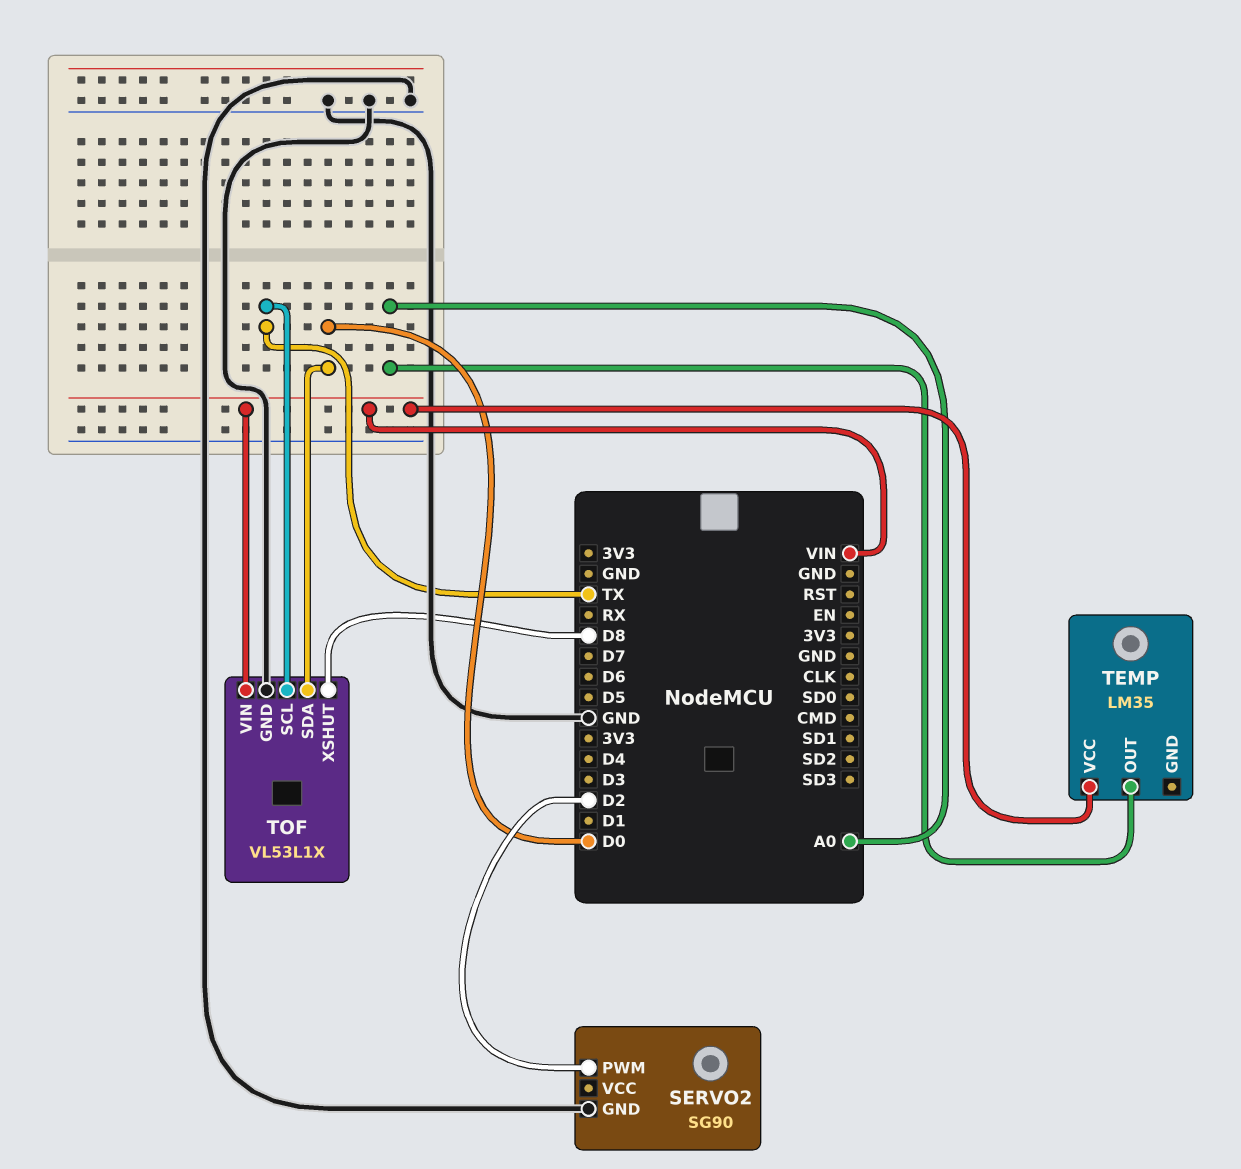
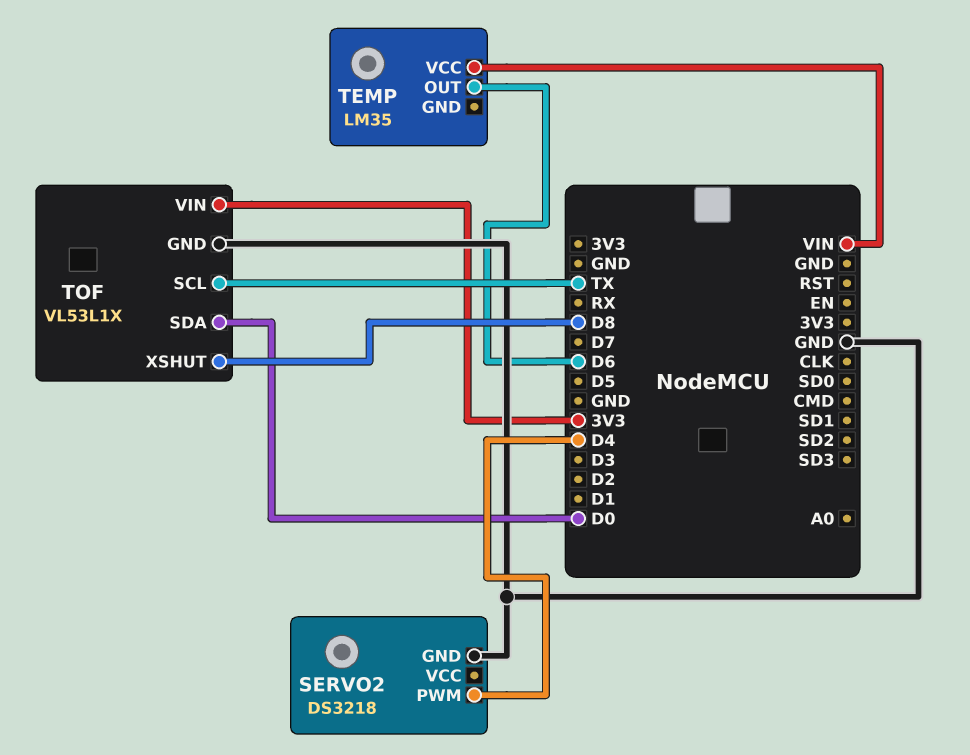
SERVO2: SG90 -> DS3218
SERVO2 pin PWM: D2 -> D4
TEMP pin OUT: A0 -> D6
TOF pin VIN: VIN -> 3V3

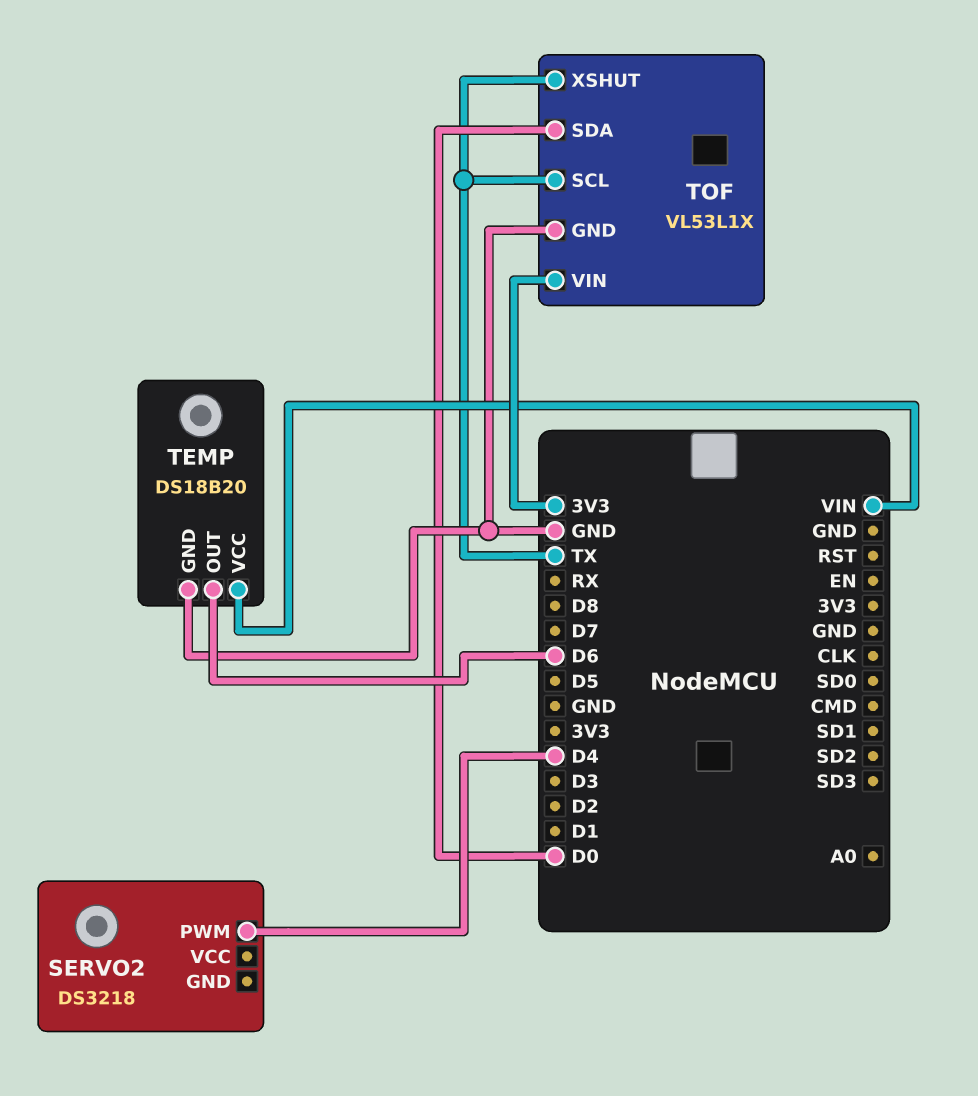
SERVO2 pin GND: GND -> none
TEMP: LM35 -> DS18B20
TEMP pin GND: none -> GND
TOF pin XSHUT: D8 -> TX

